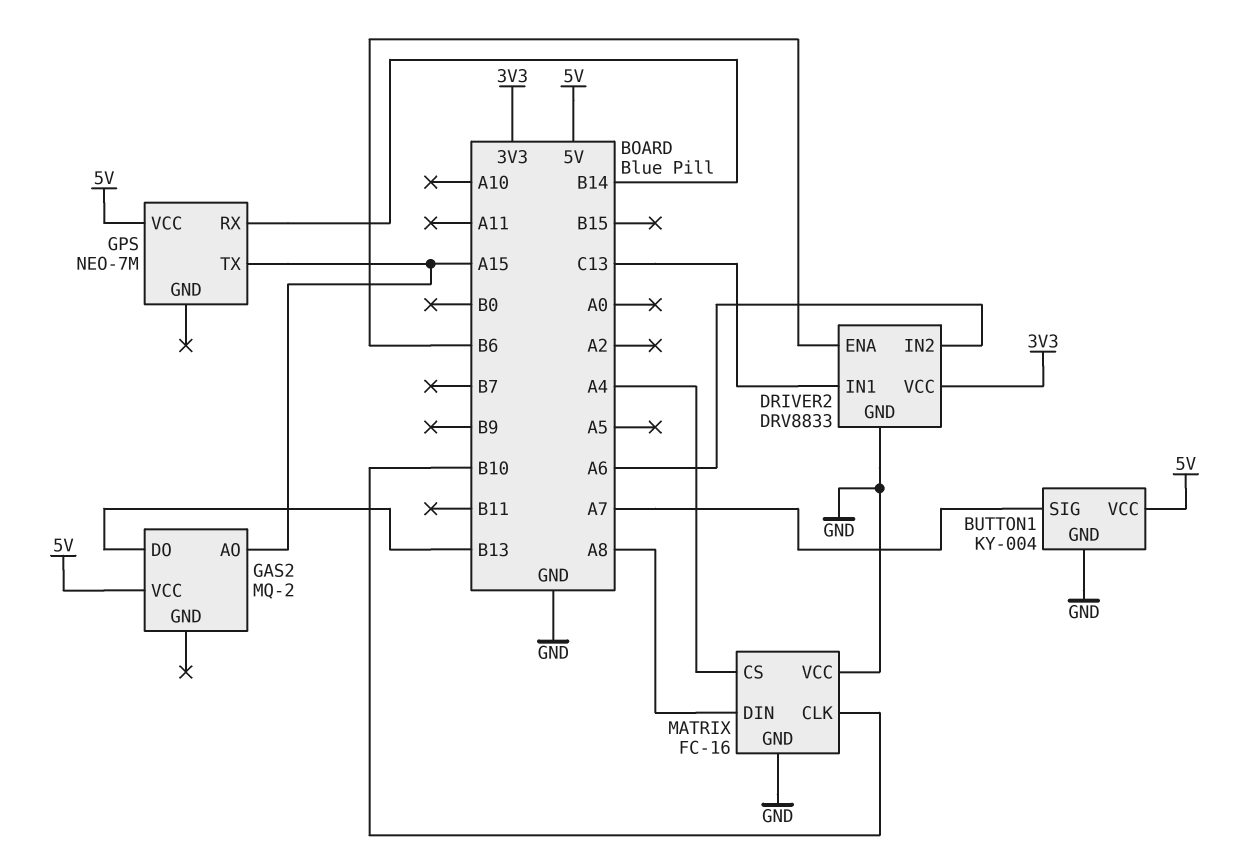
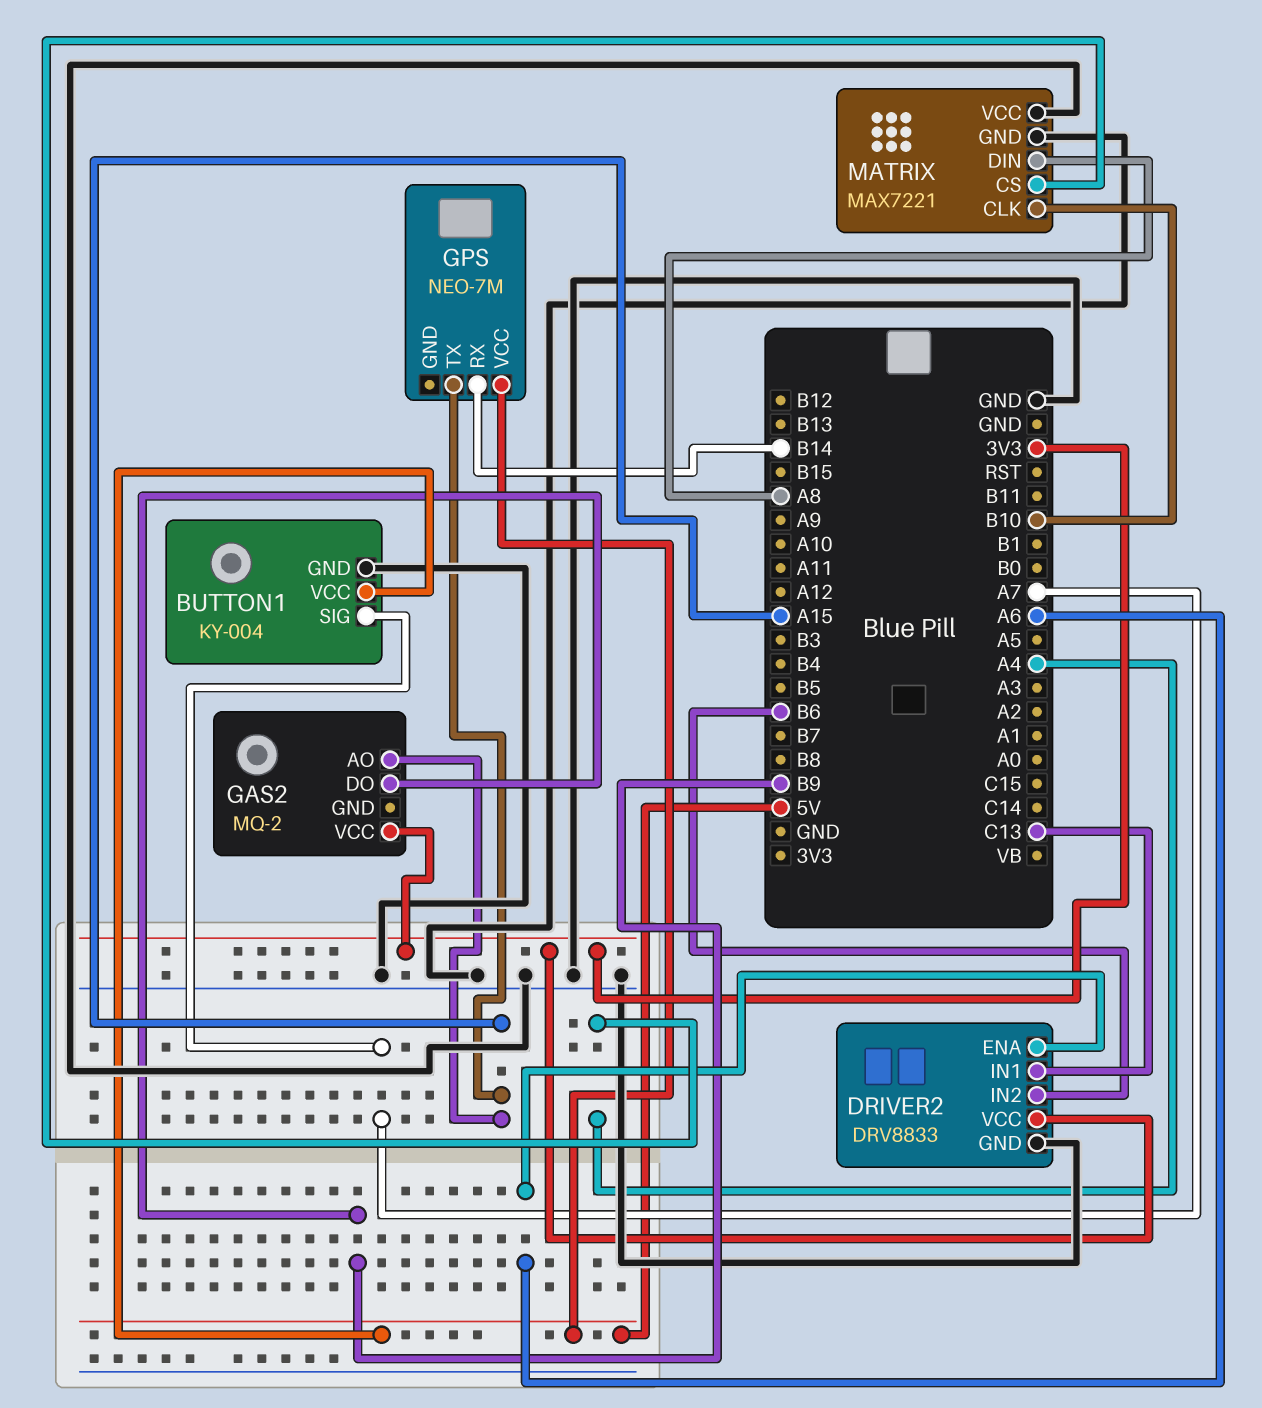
DRIVER2 pin ENA: B6 -> A6
DRIVER2 pin IN2: A6 -> B6
GAS2 pin DO: B13 -> B9
GAS2 pin VCC: 5V -> 3V3
MATRIX: FC-16 -> MAX7221

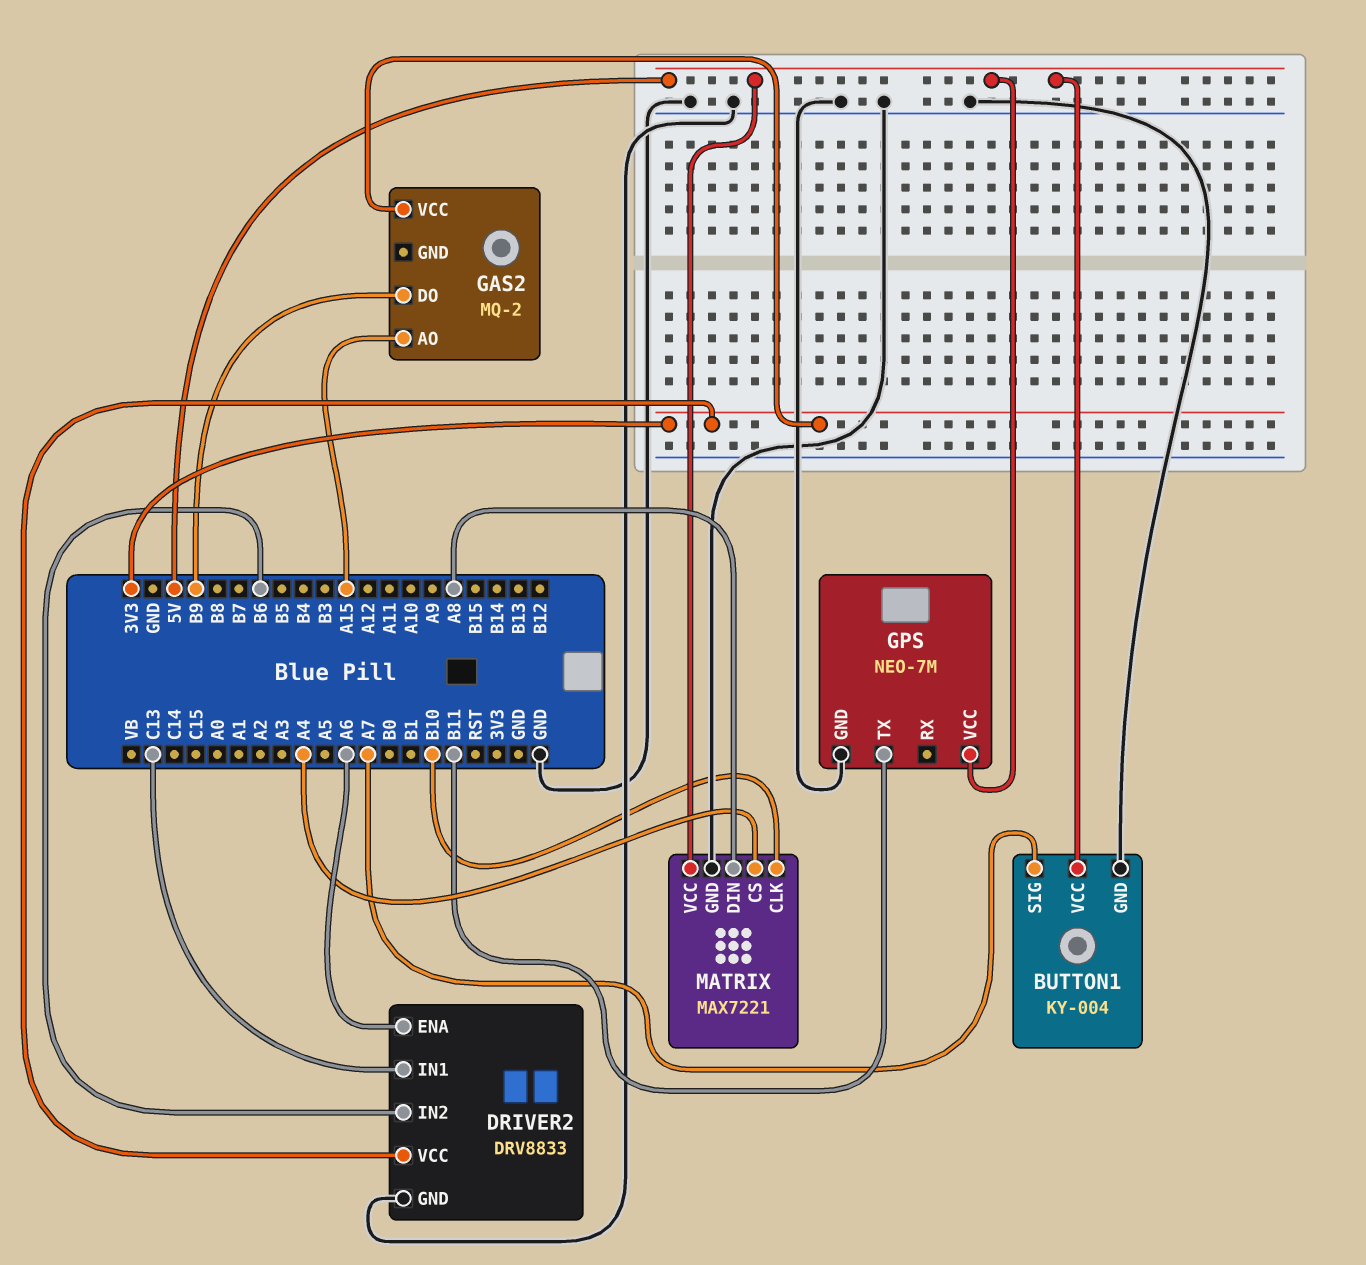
GPS pin GND: none -> GND
GPS pin RX: B14 -> none
GPS pin TX: A15 -> B11
MATRIX pin VCC: GND -> 5V

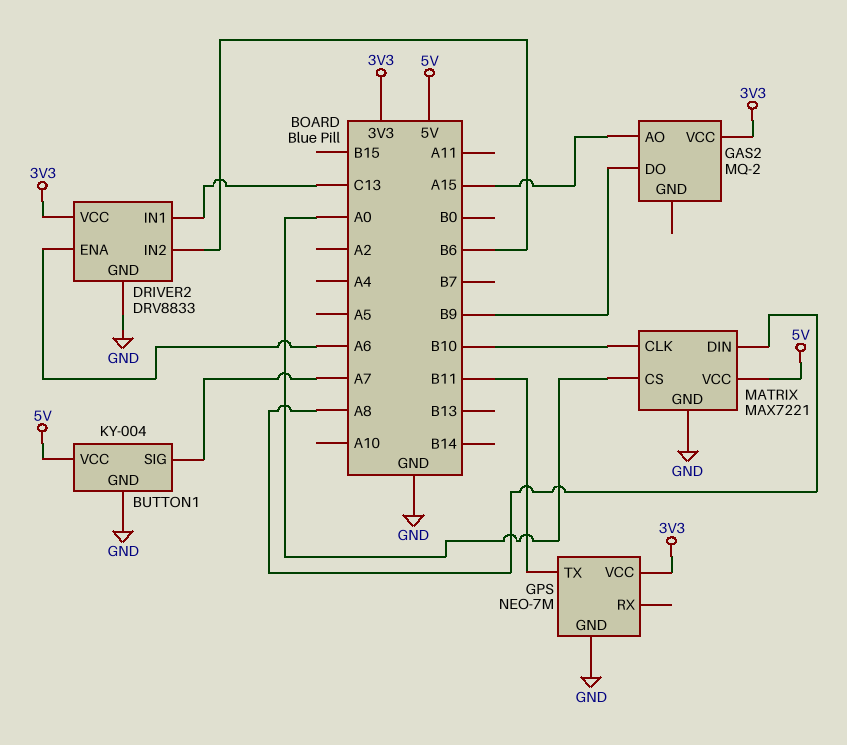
GPS pin VCC: 5V -> 3V3
MATRIX pin CS: A4 -> A0

